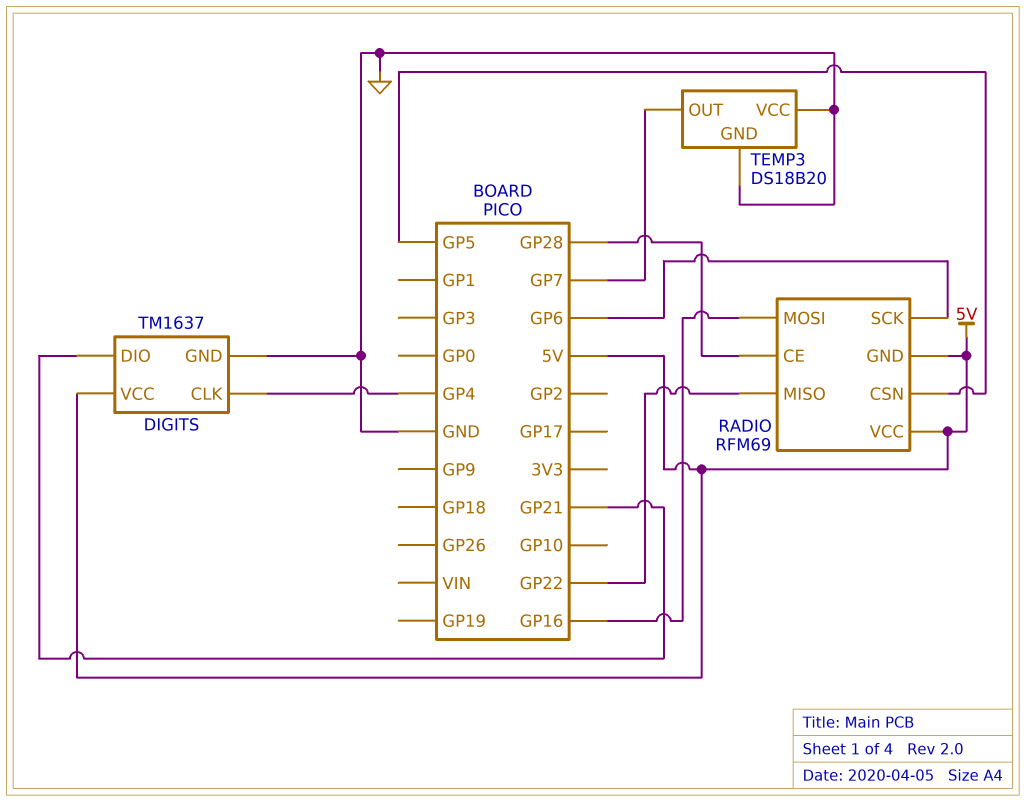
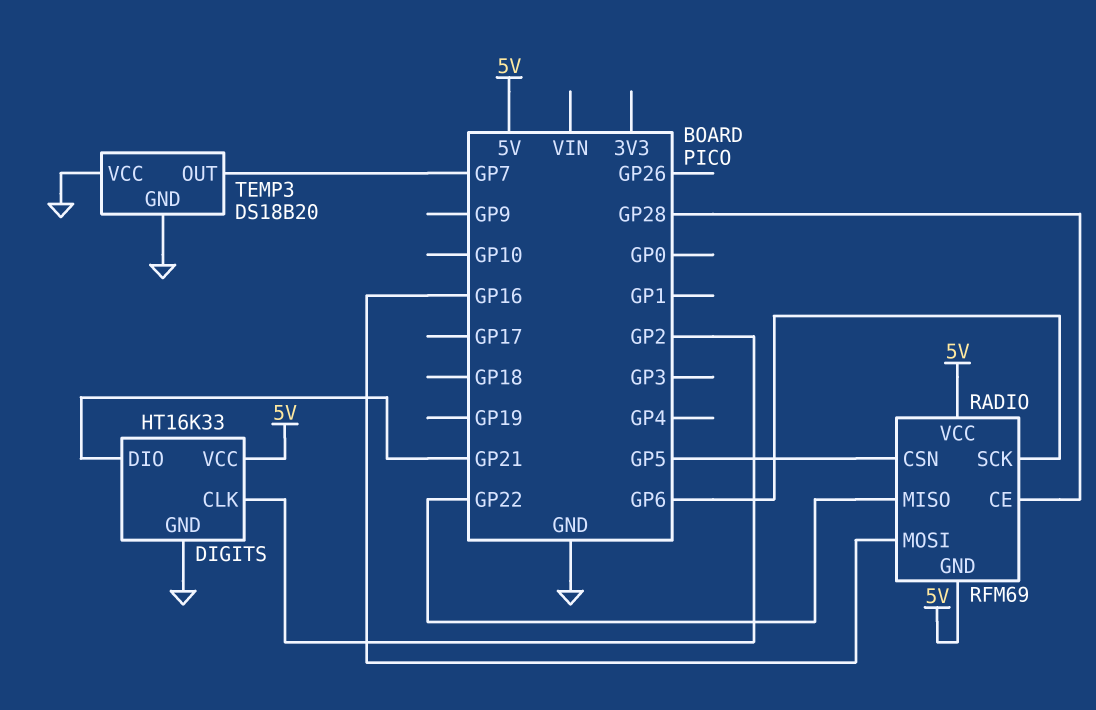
DIGITS: TM1637 -> HT16K33
DIGITS pin CLK: GP4 -> GP2

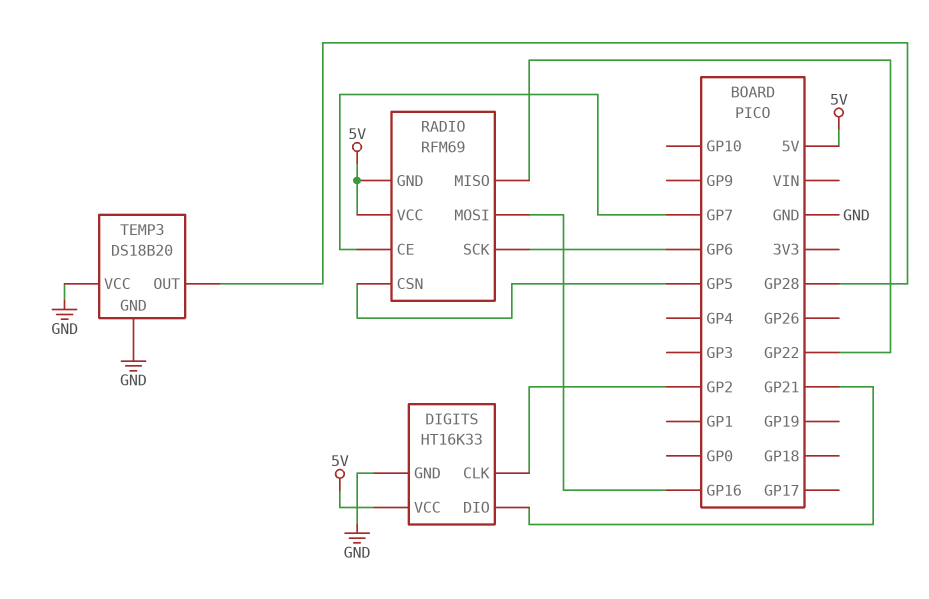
RADIO pin CE: GP28 -> GP7
TEMP3 pin OUT: GP7 -> GP28

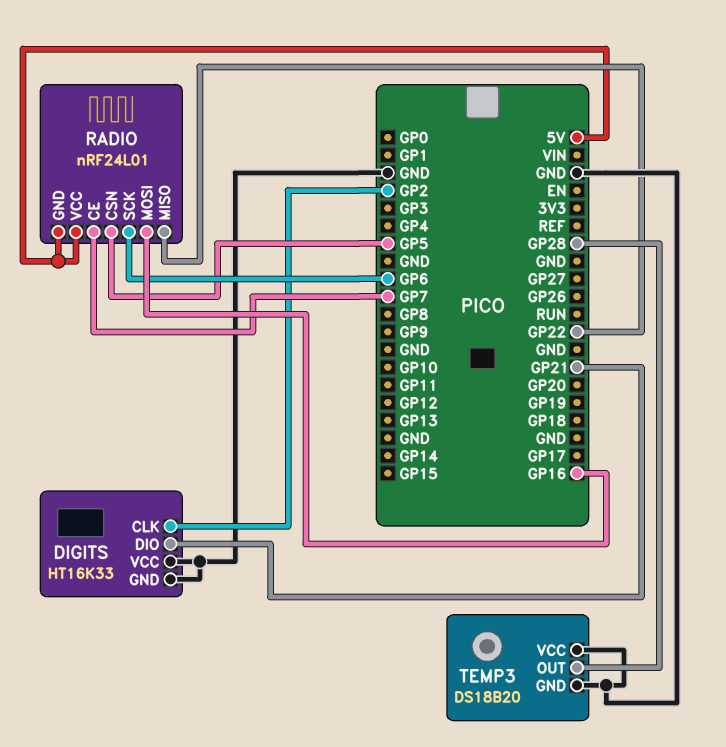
DIGITS pin VCC: 5V -> GND
RADIO: RFM69 -> nRF24L01

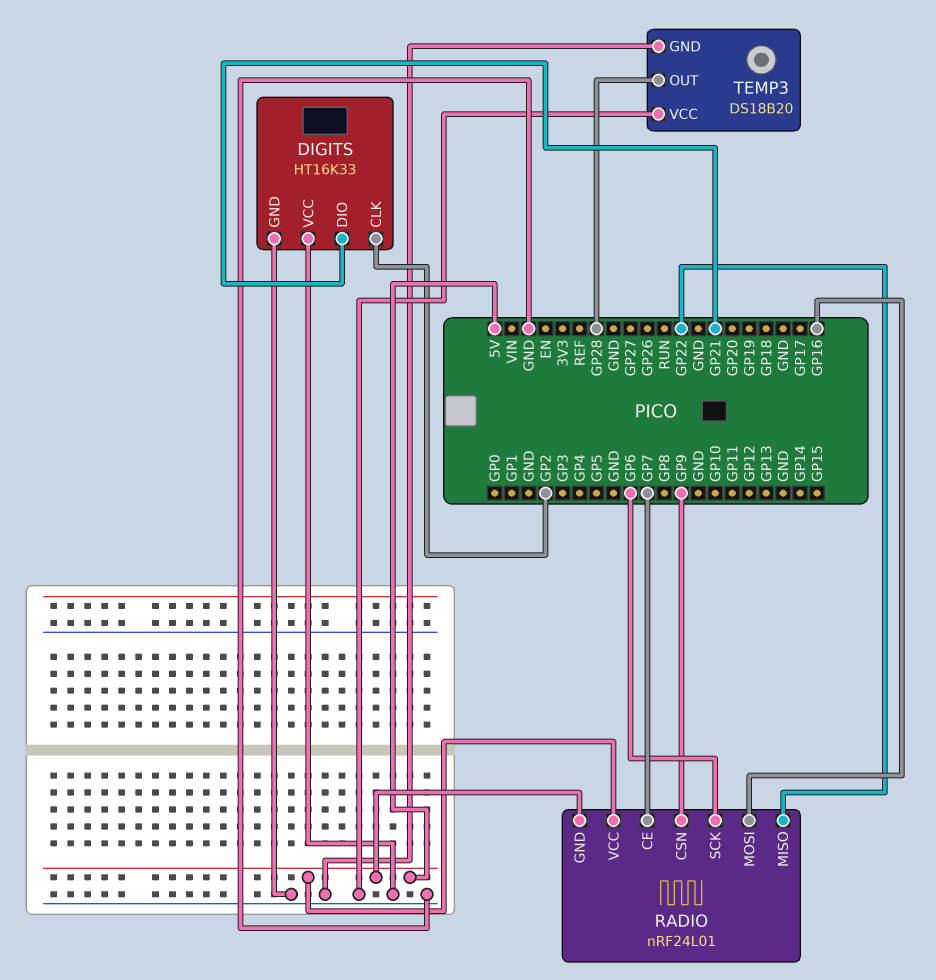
RADIO pin CSN: GP5 -> GP9

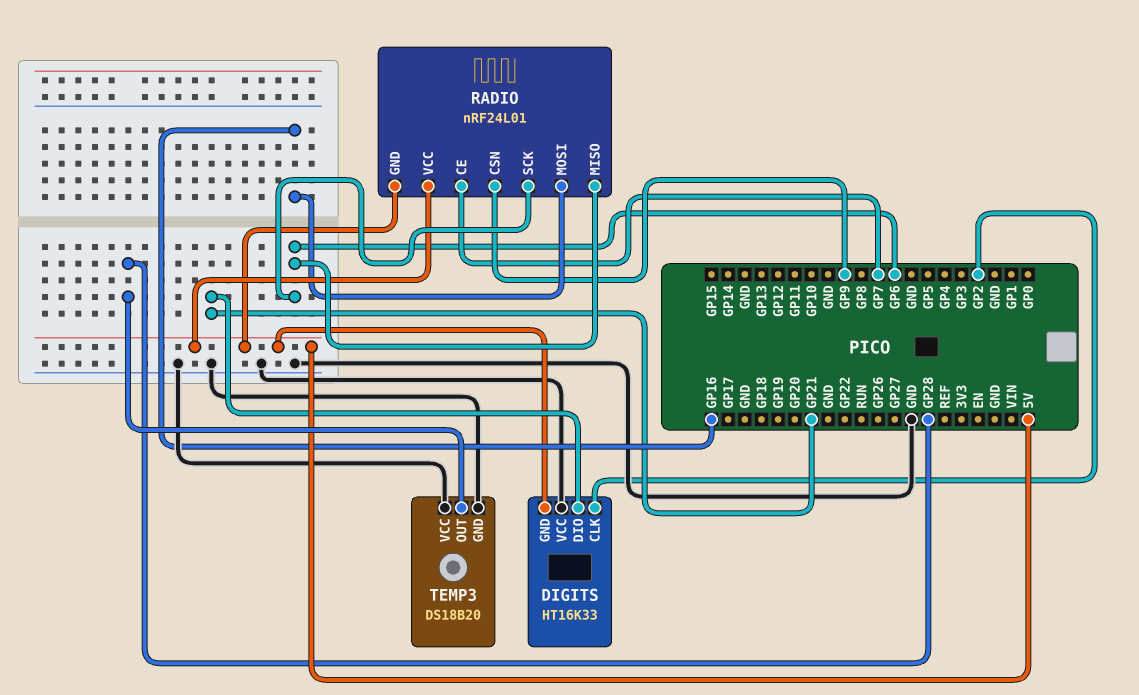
DIGITS pin GND: GND -> 5V
RADIO pin MISO: GP22 -> GP6

